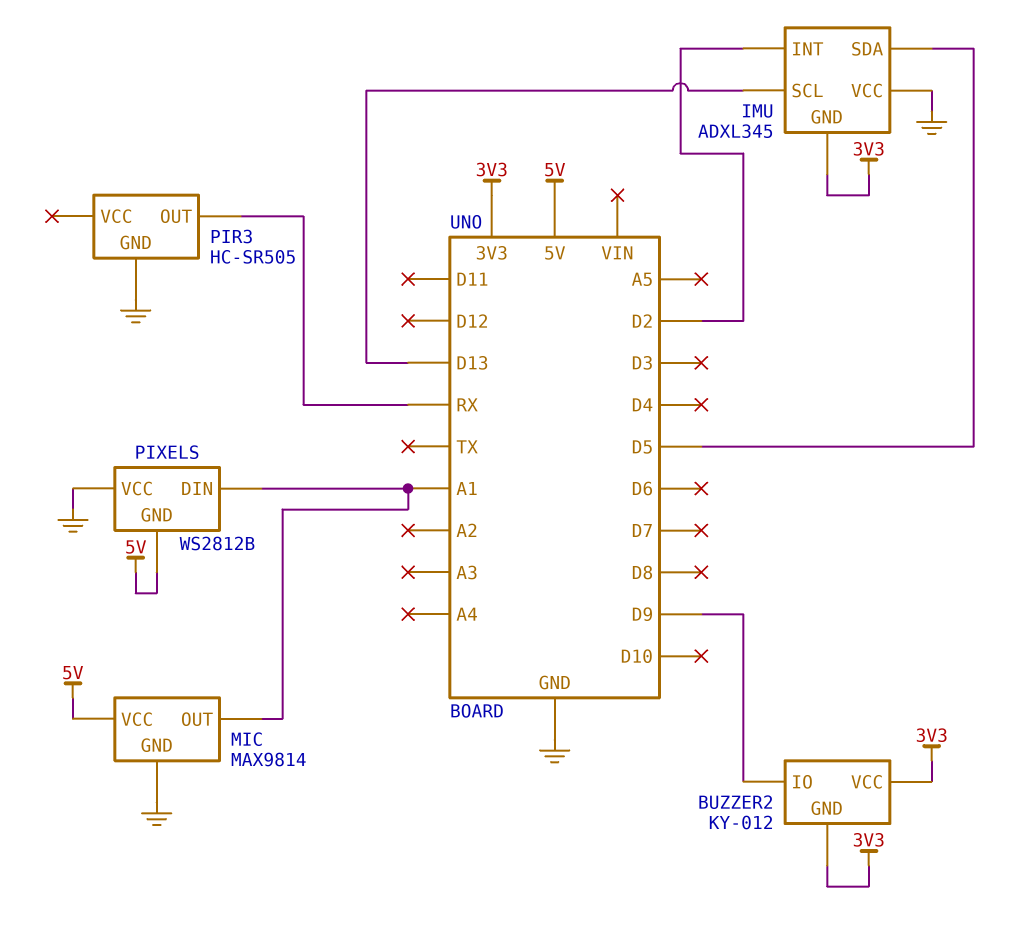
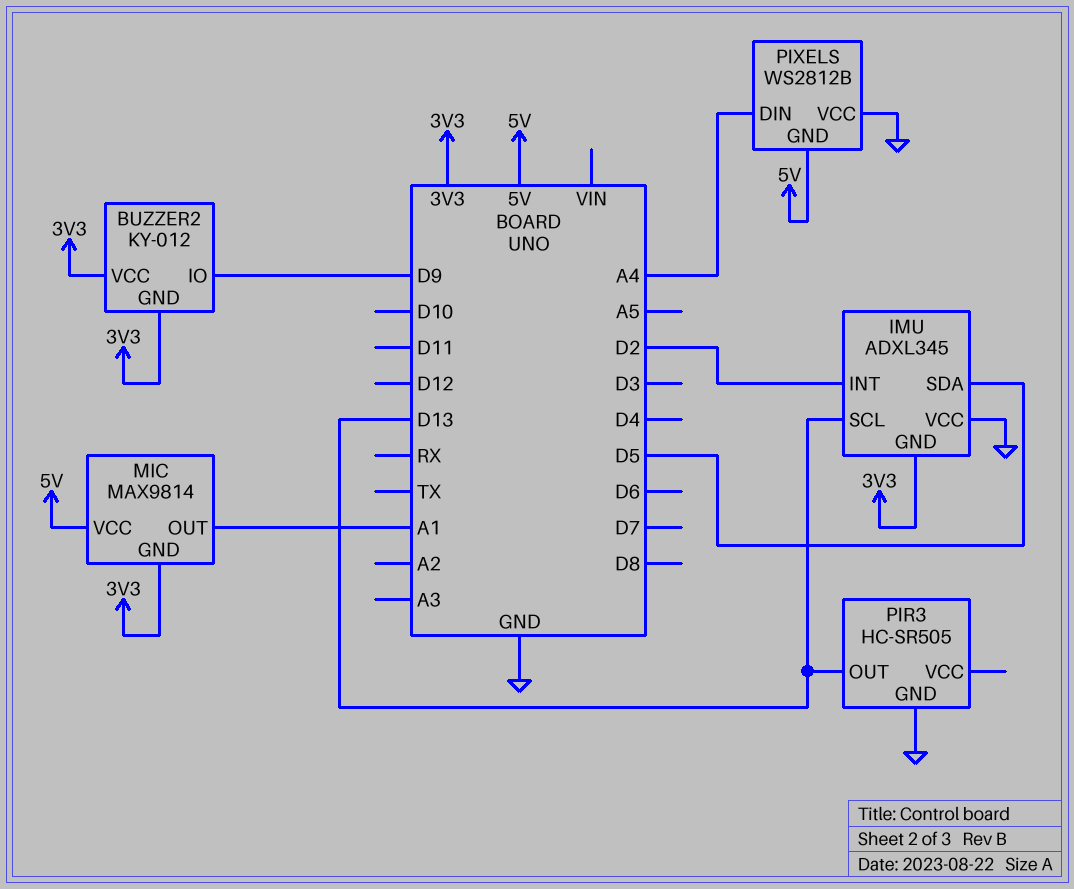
MIC pin GND: GND -> 3V3
PIR3 pin OUT: RX -> D13
PIXELS pin DIN: A1 -> A4

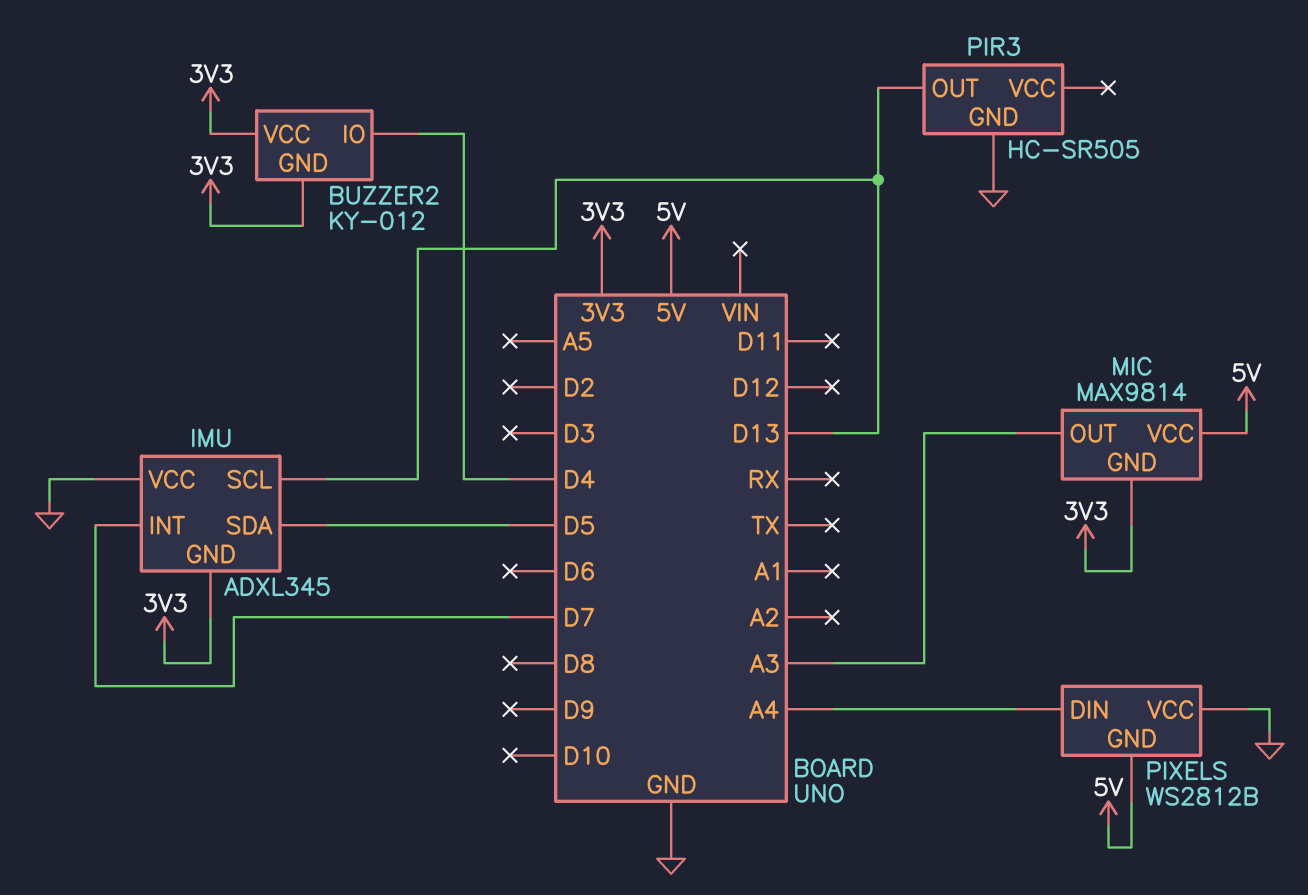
BUZZER2 pin IO: D9 -> D4
IMU pin INT: D2 -> D7
MIC pin OUT: A1 -> A3

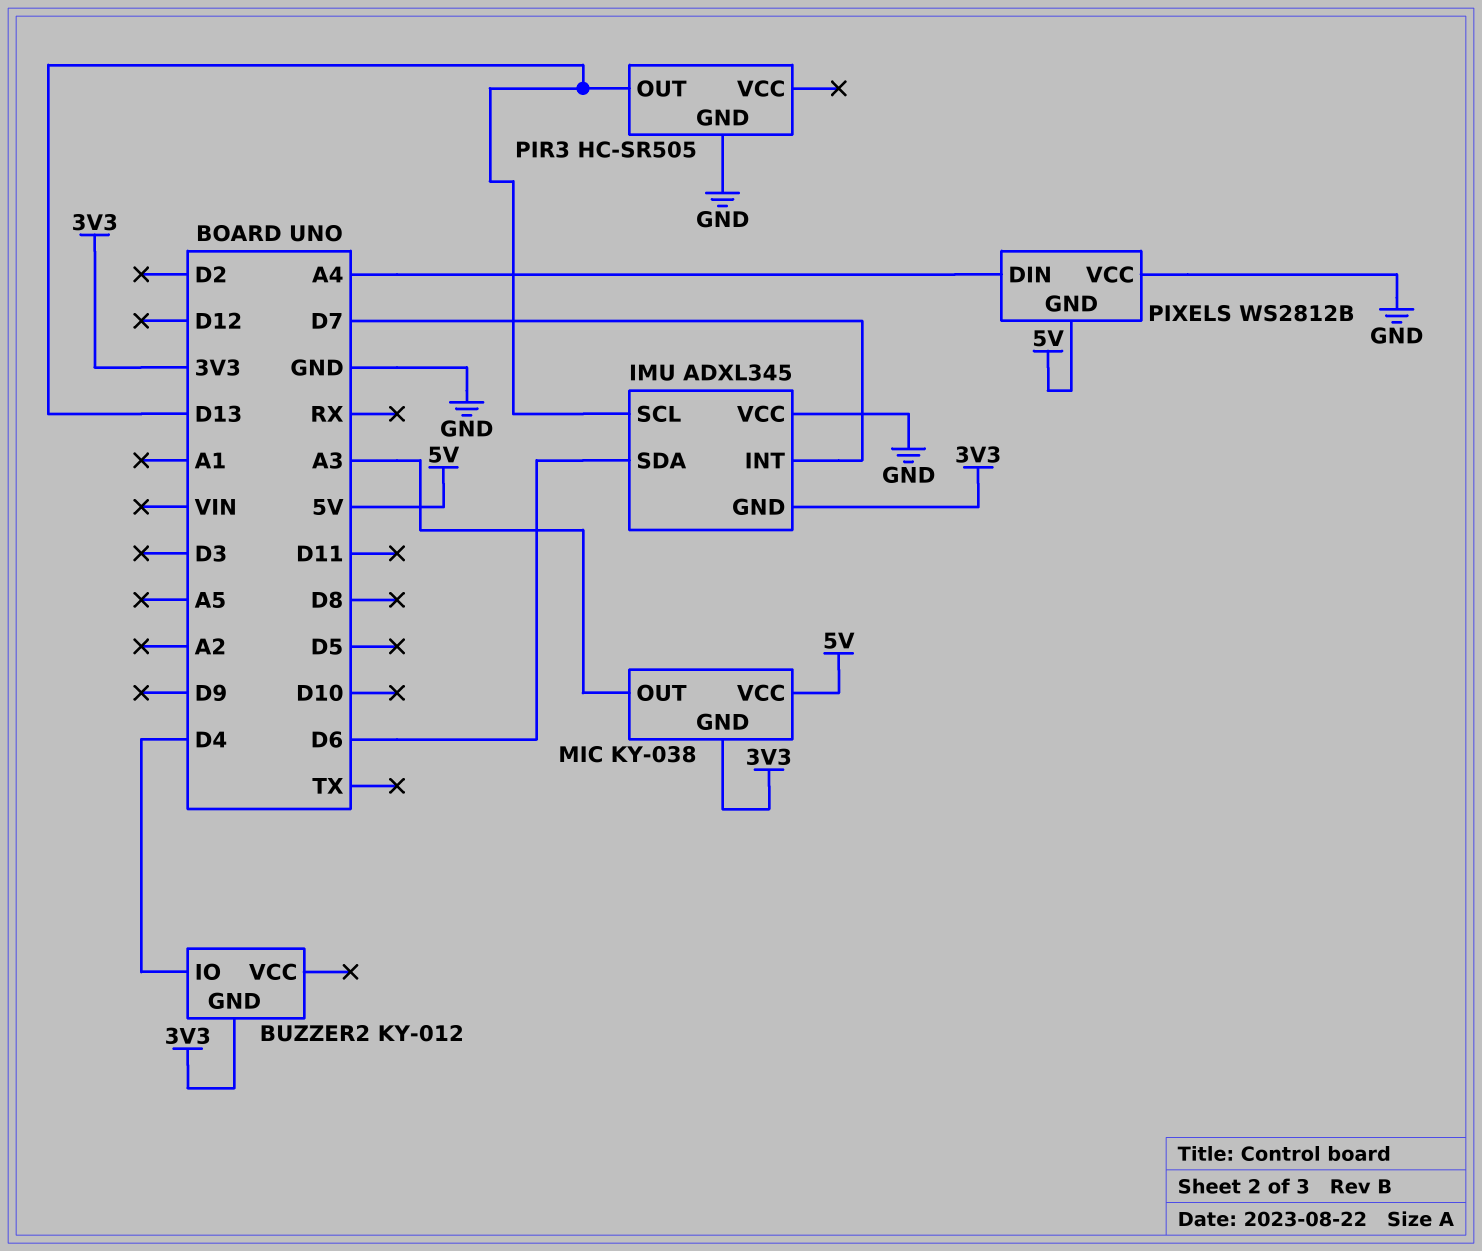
BUZZER2 pin VCC: 3V3 -> none
IMU pin SDA: D5 -> D6
MIC: MAX9814 -> KY-038

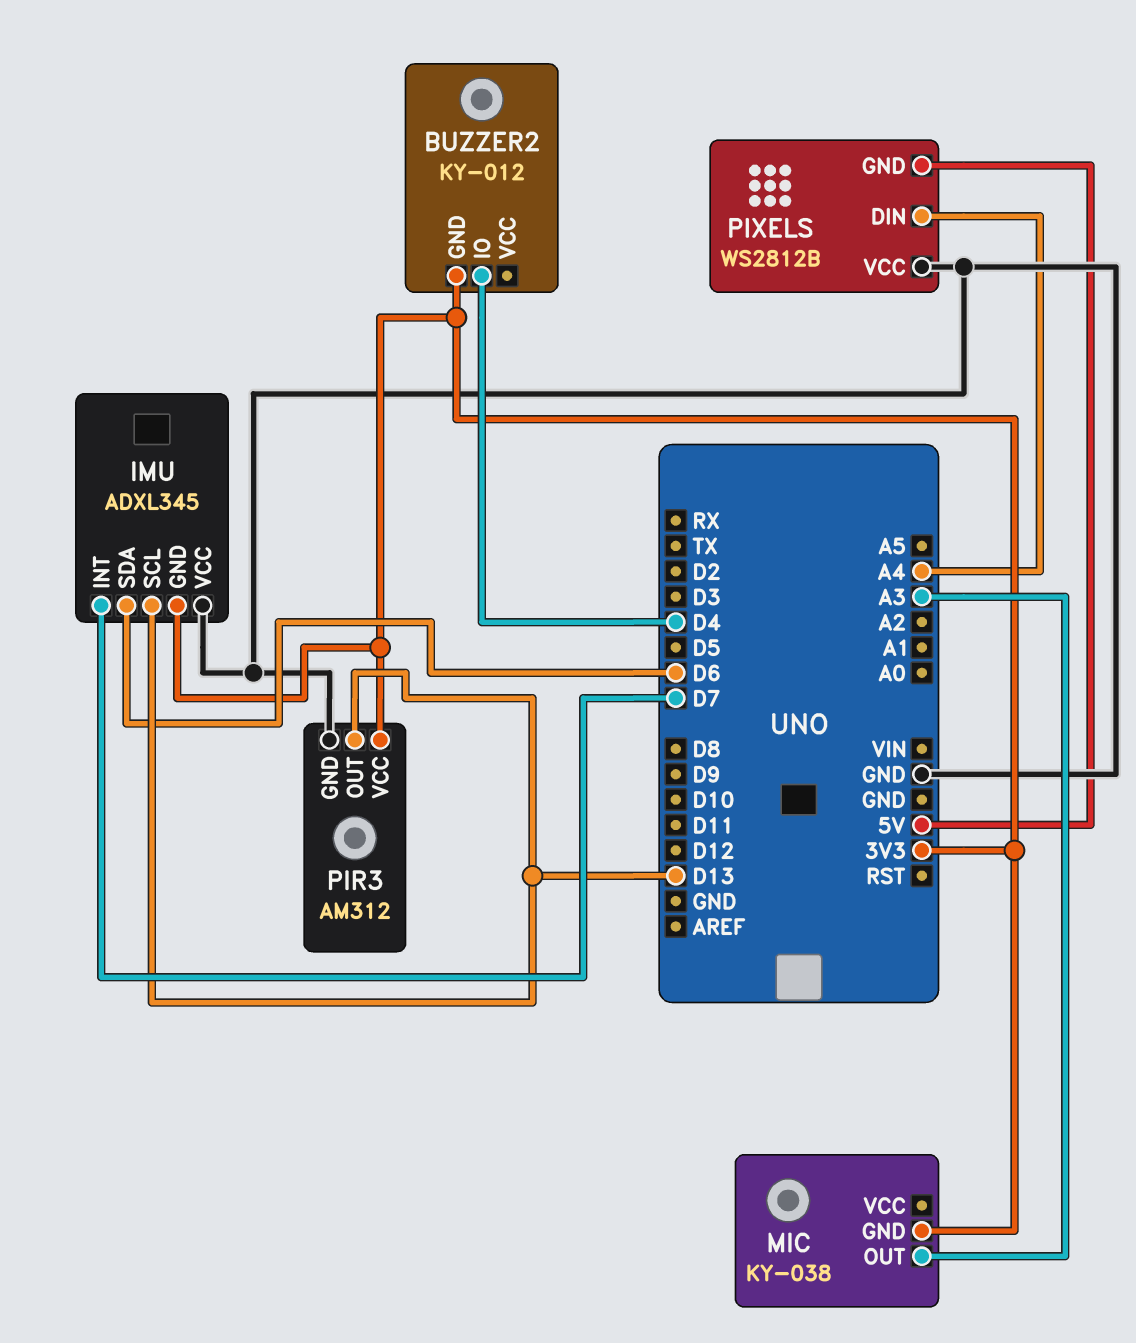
MIC pin VCC: 5V -> none
PIR3: HC-SR505 -> AM312
PIR3 pin VCC: none -> 3V3

